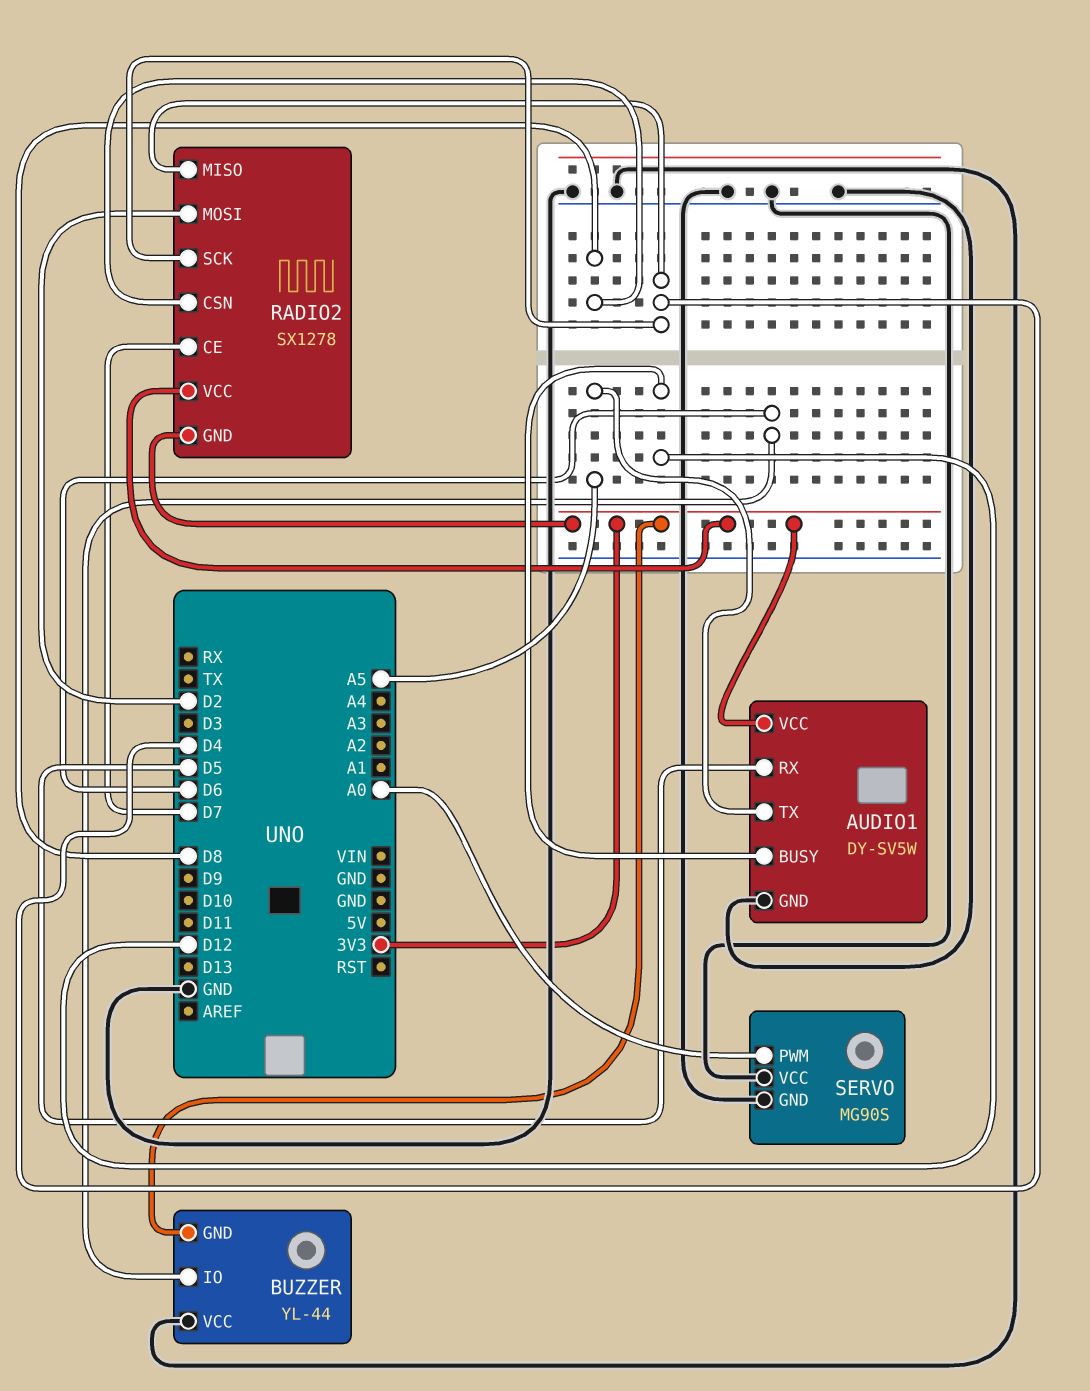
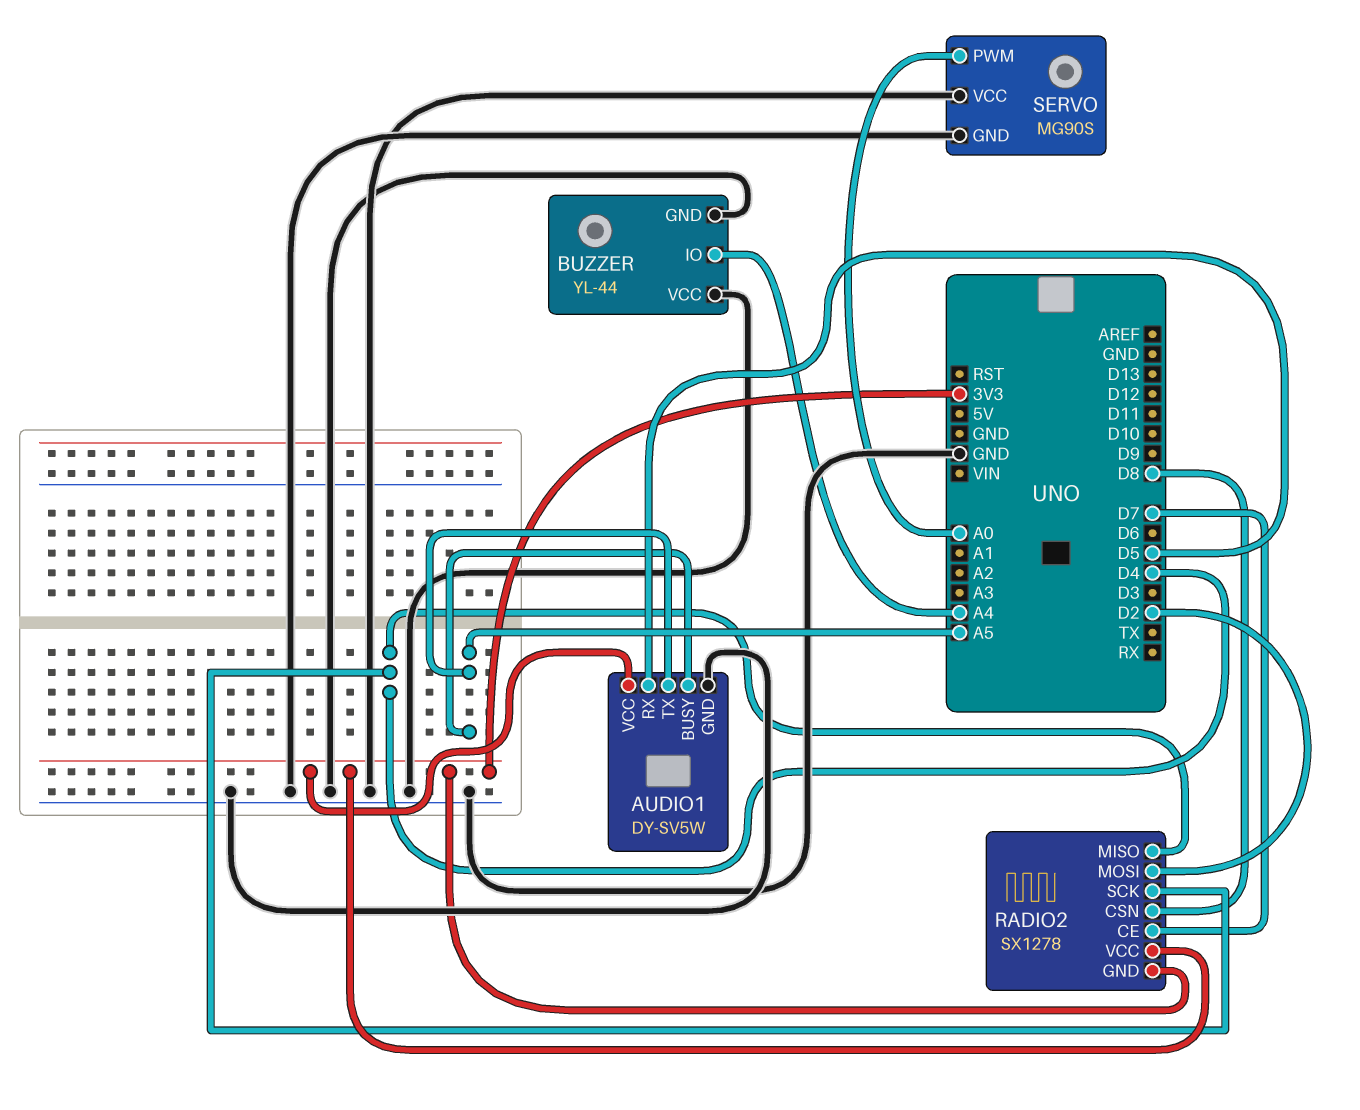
AUDIO1 pin BUSY: D12 -> A5
BUZZER pin GND: 3V3 -> GND
BUZZER pin IO: D6 -> A4

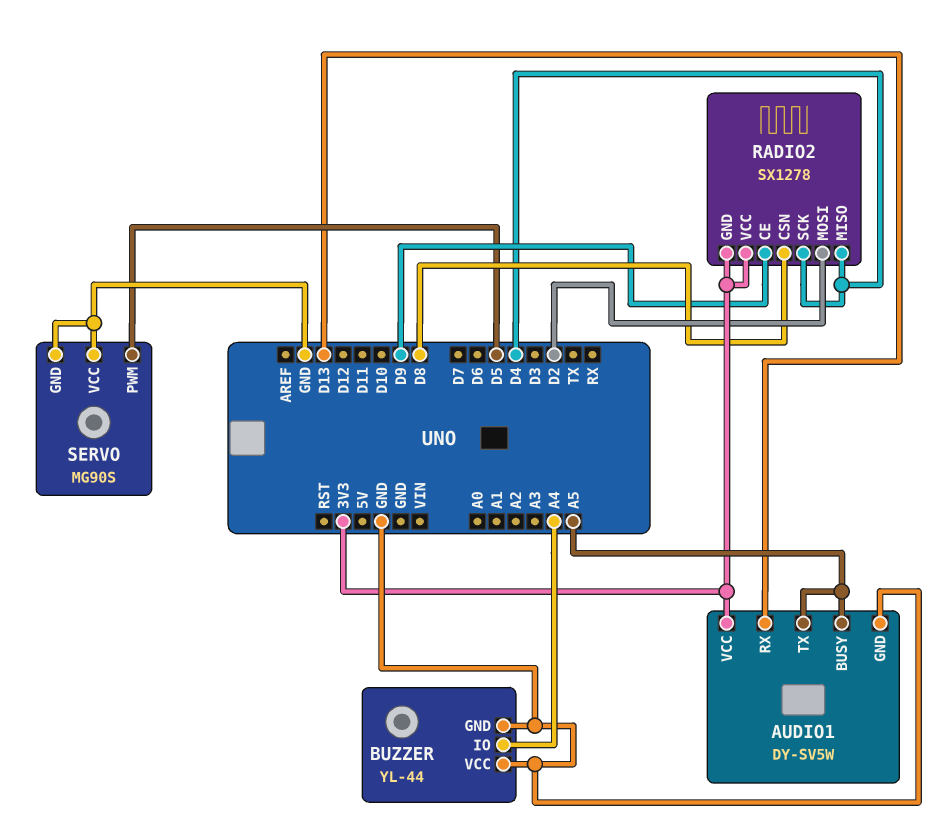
AUDIO1 pin RX: D5 -> D13
RADIO2 pin CE: D7 -> D9
SERVO pin PWM: A0 -> D5

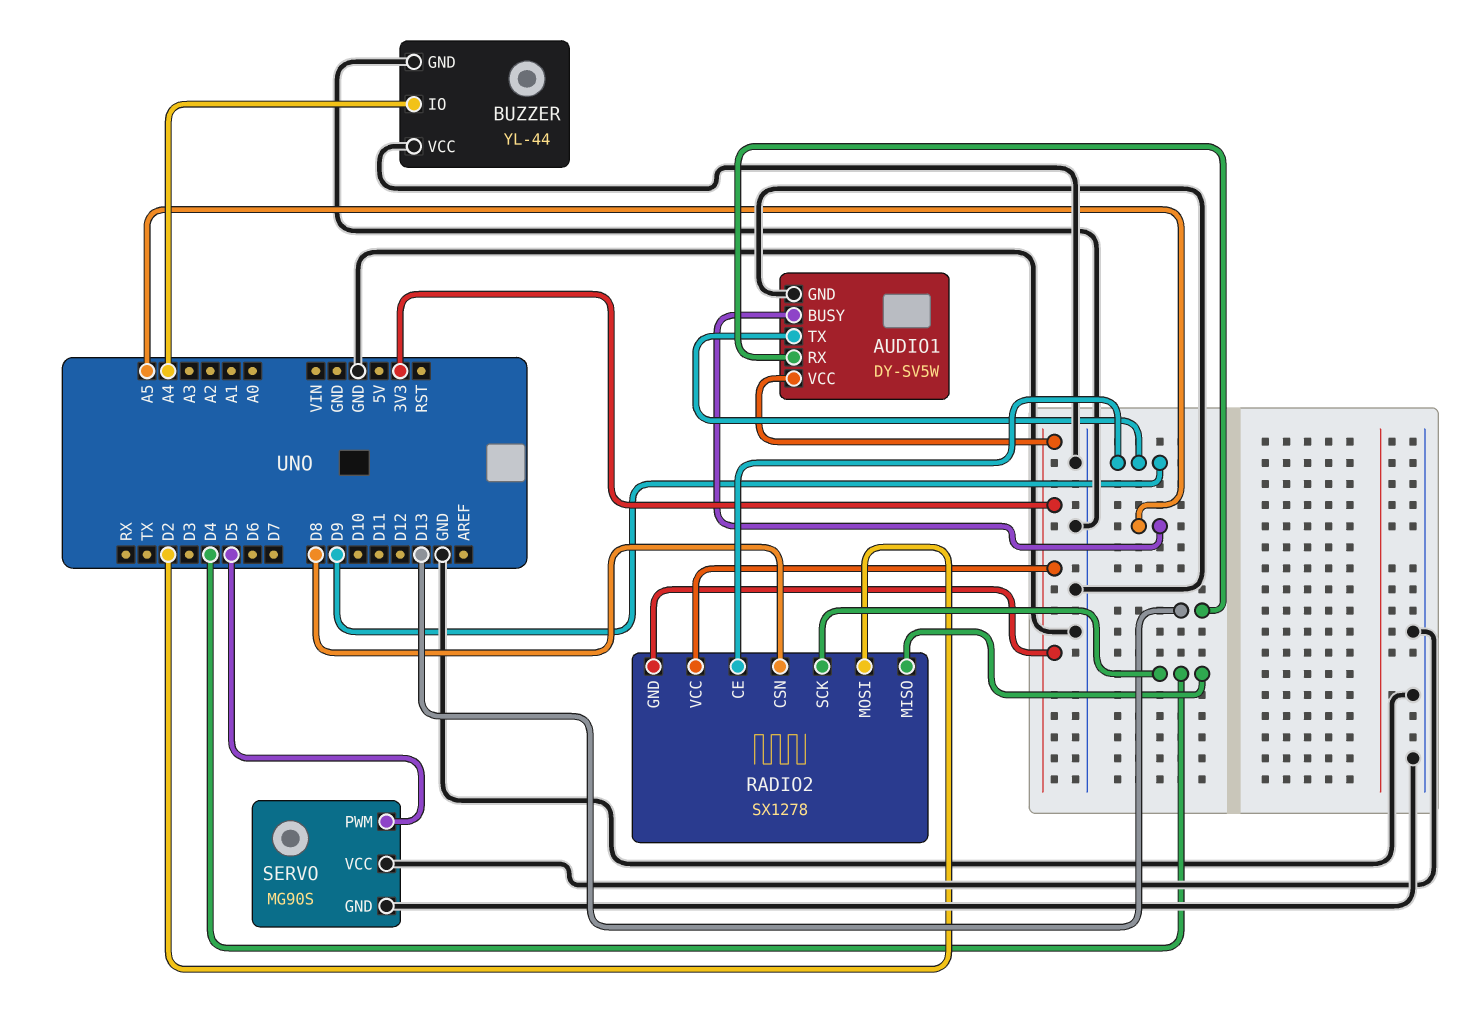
AUDIO1 pin TX: A5 -> D9

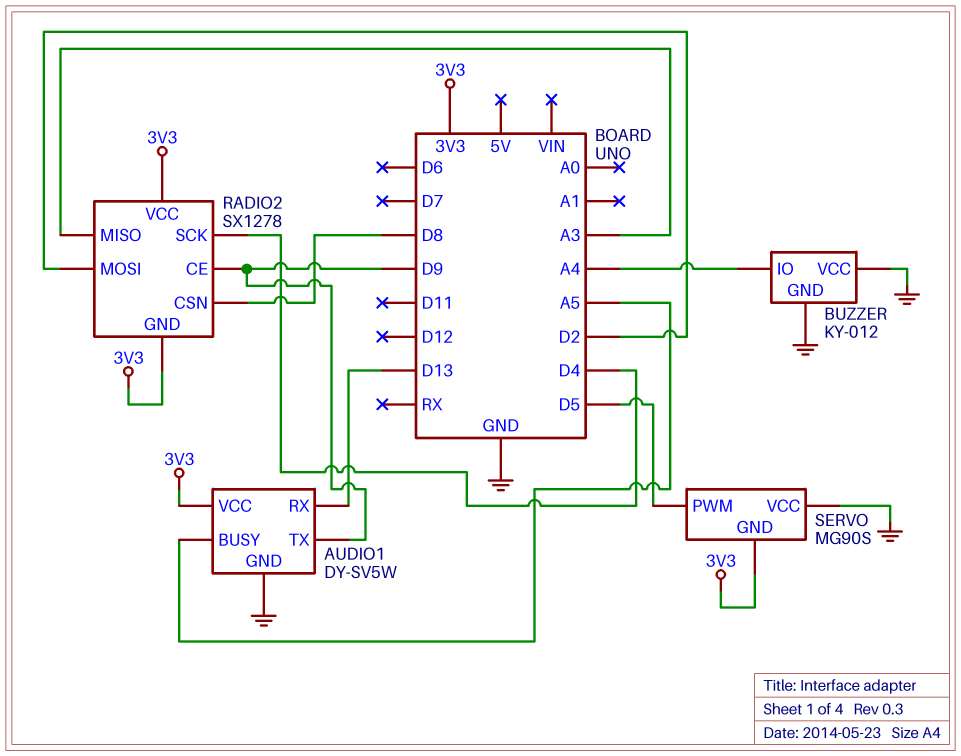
BUZZER: YL-44 -> KY-012
RADIO2 pin MISO: D4 -> A3
SERVO pin GND: GND -> 3V3

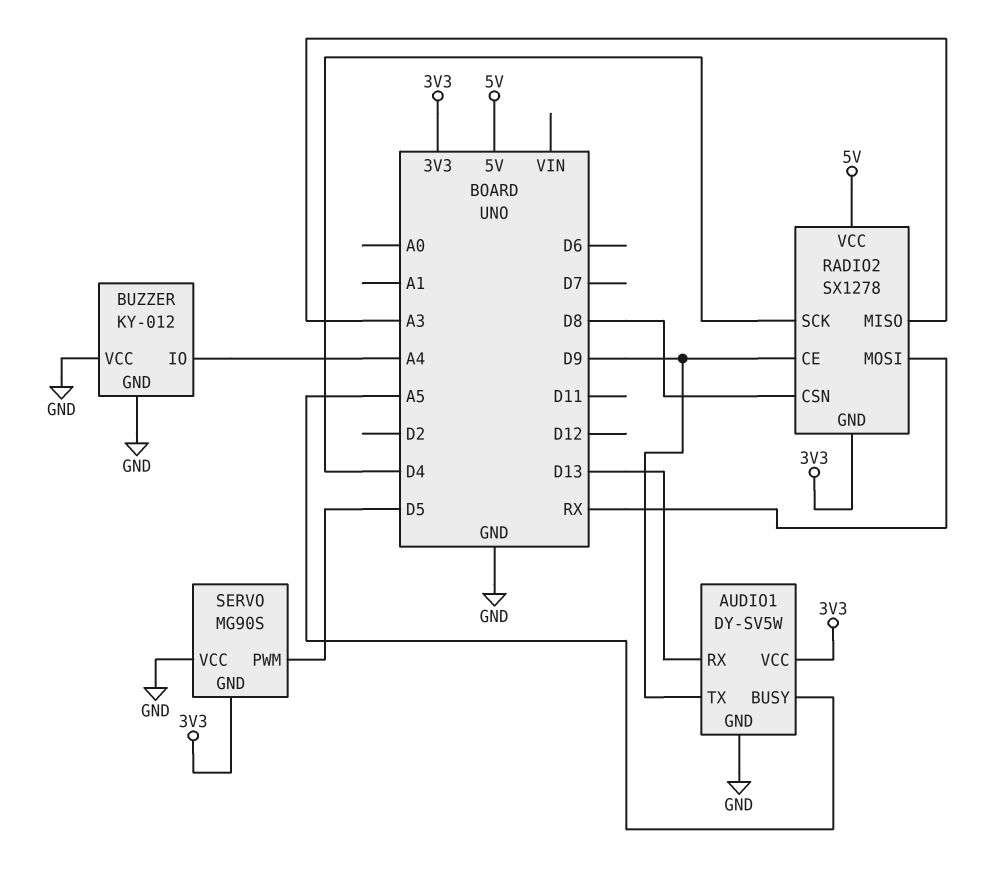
RADIO2 pin MOSI: D2 -> RX
RADIO2 pin VCC: 3V3 -> 5V

